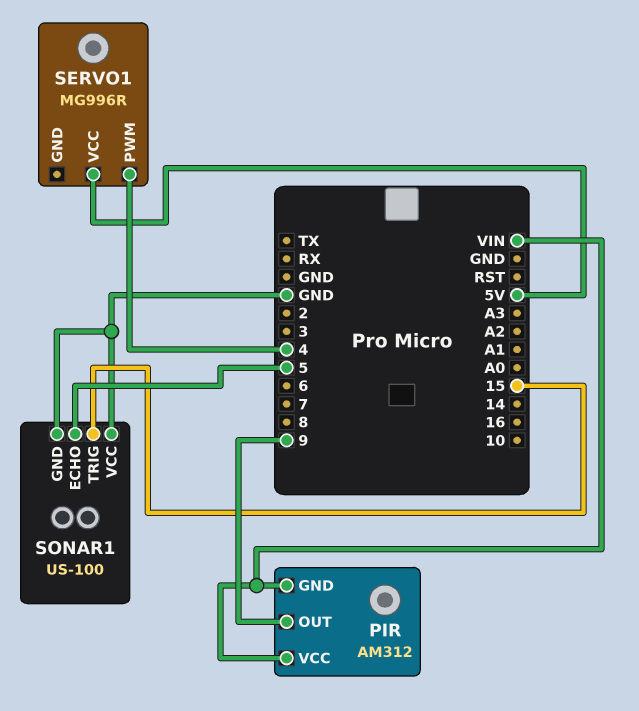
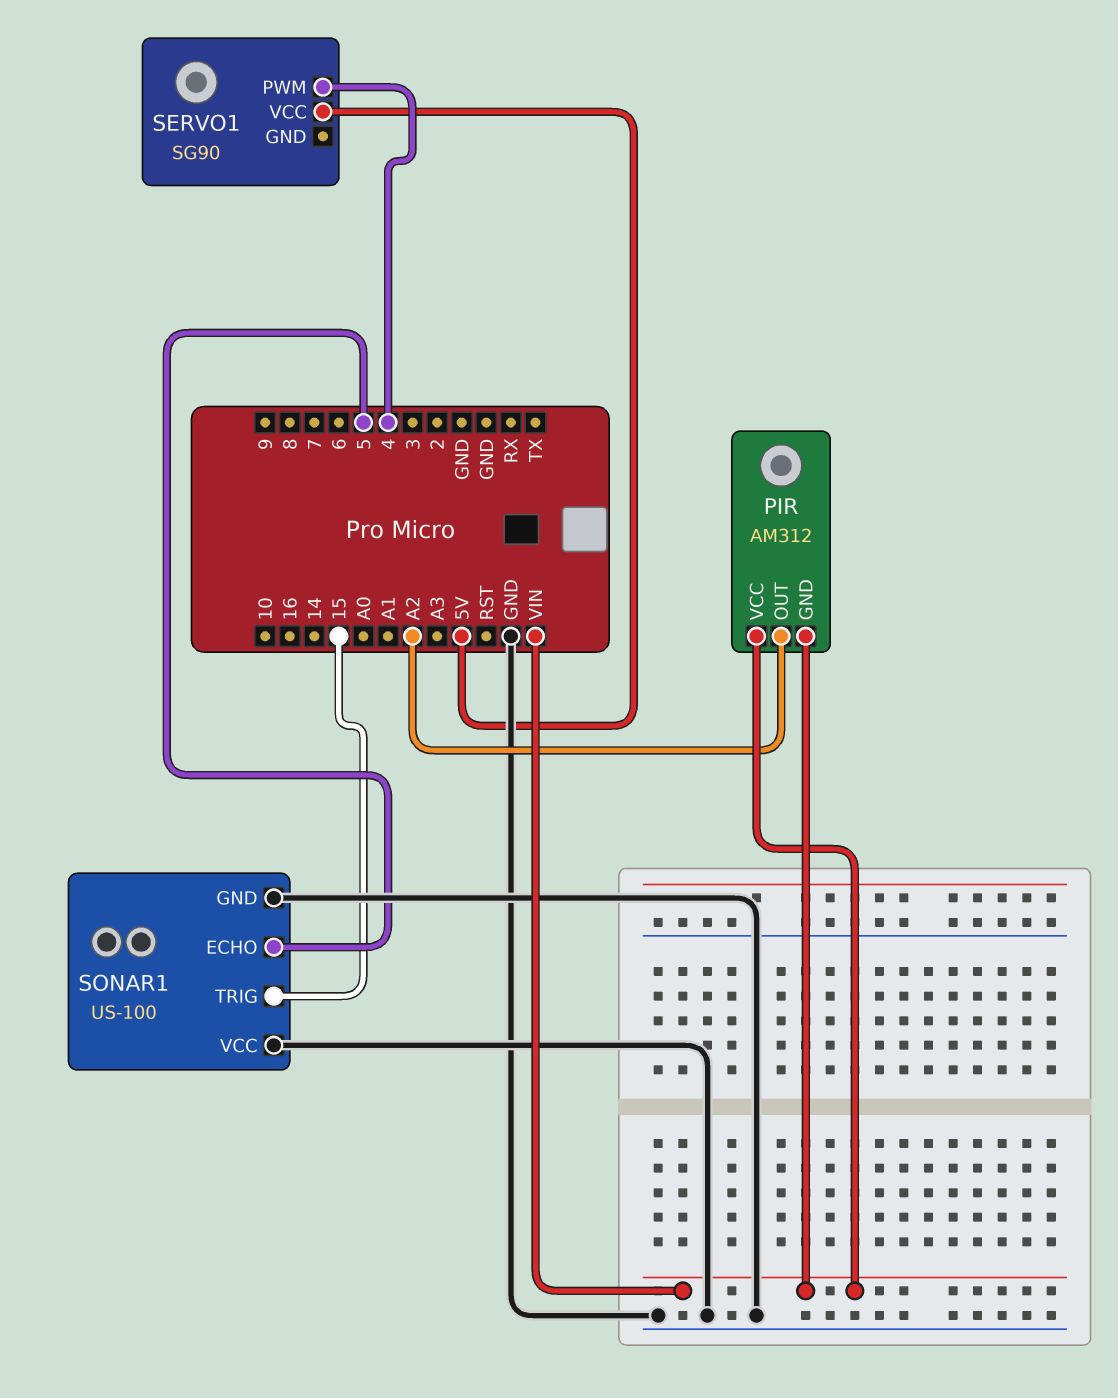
PIR pin OUT: 9 -> A2
SERVO1: MG996R -> SG90

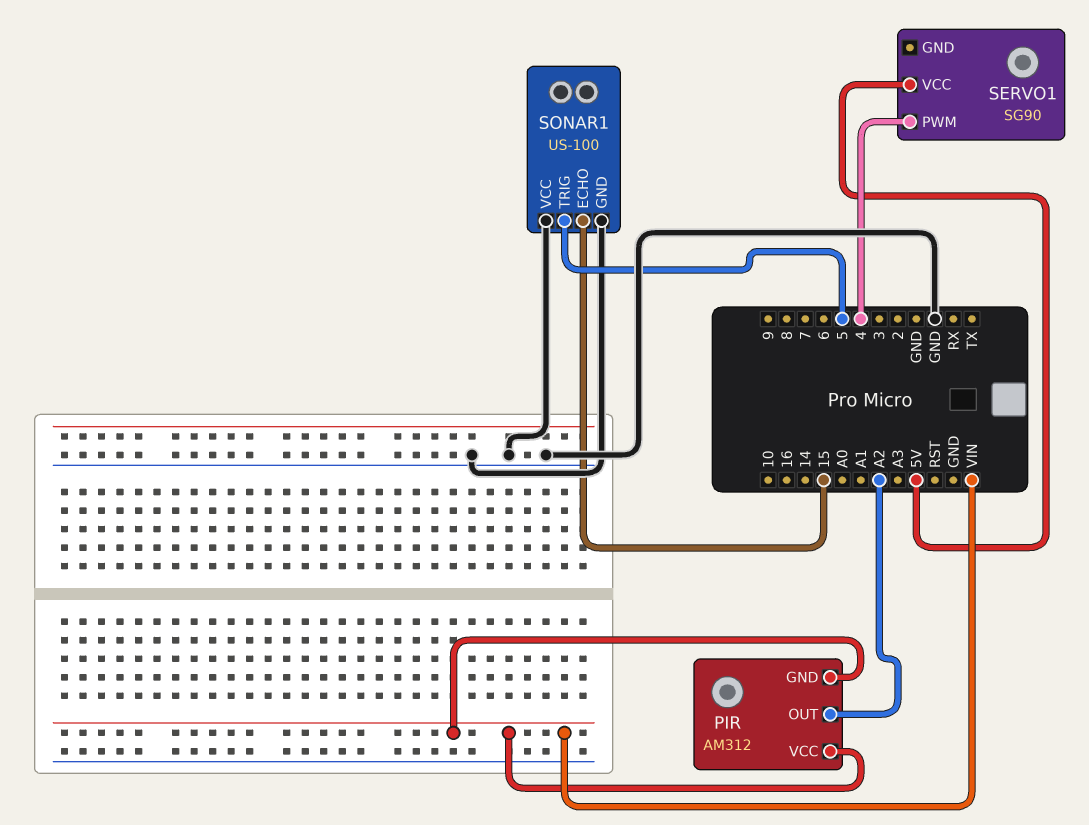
SONAR1 pin ECHO: 5 -> 15
SONAR1 pin TRIG: 15 -> 5

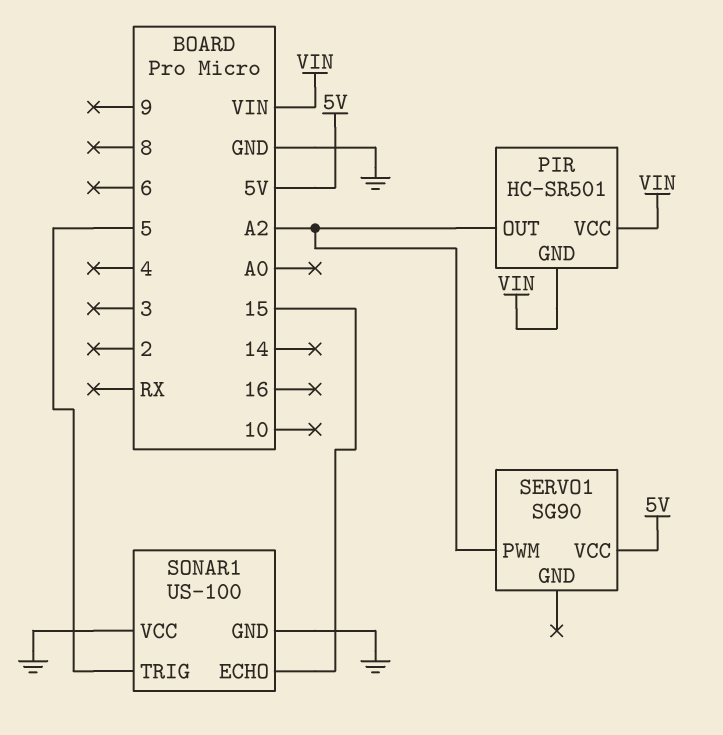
PIR: AM312 -> HC-SR501
SERVO1 pin PWM: 4 -> A2

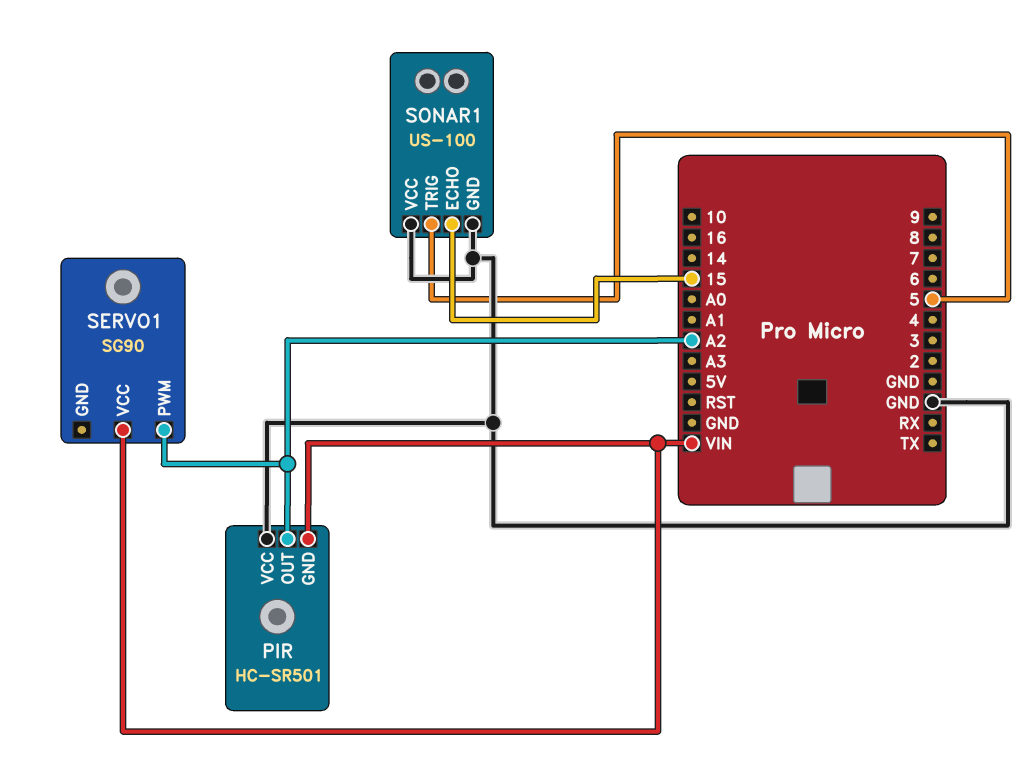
PIR pin VCC: VIN -> GND
SERVO1 pin VCC: 5V -> VIN

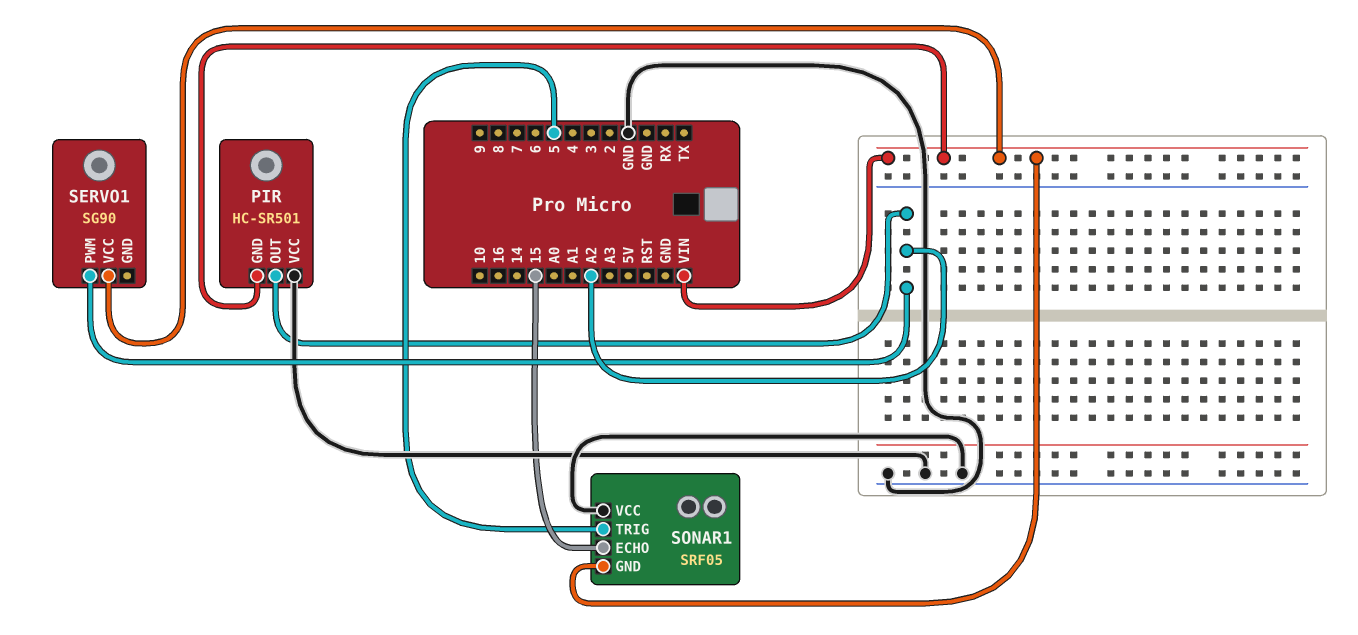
SONAR1: US-100 -> SRF05
SONAR1 pin GND: GND -> VIN

